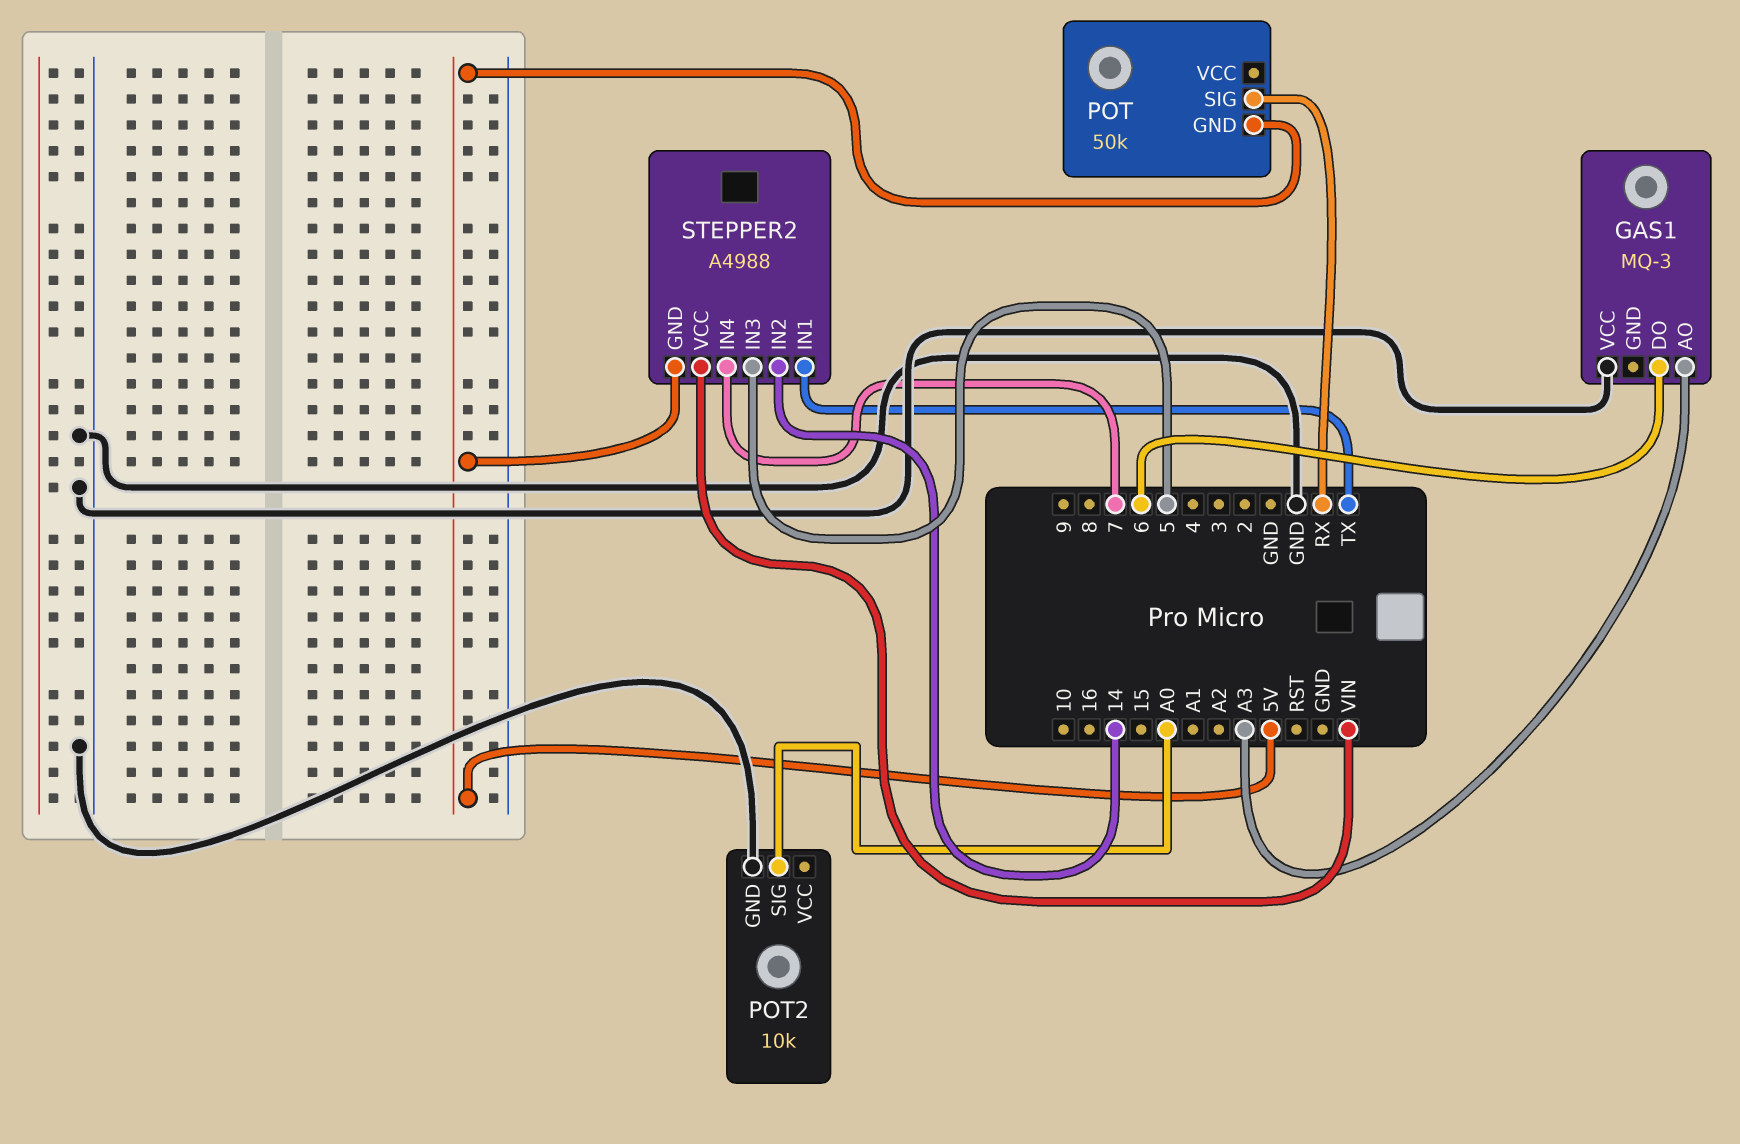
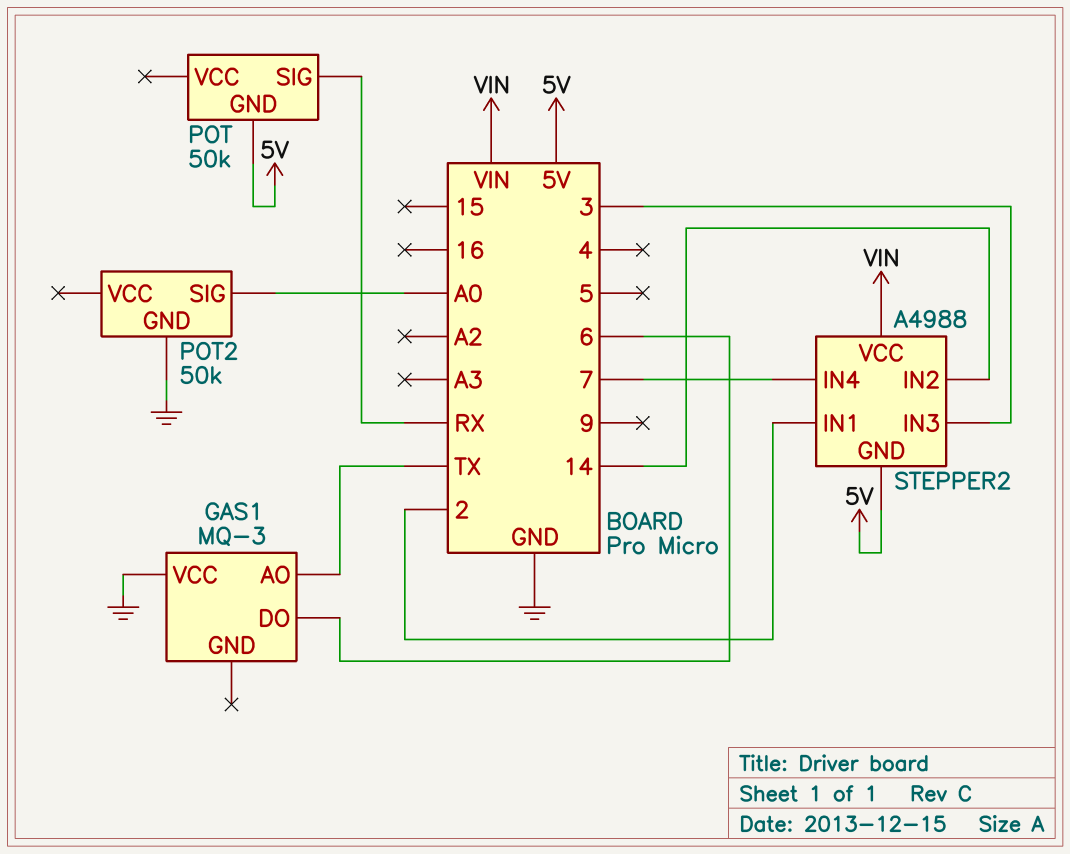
GAS1 pin AO: A3 -> TX
POT2: 10k -> 50k
STEPPER2 pin IN1: TX -> 2
STEPPER2 pin IN3: 5 -> 3

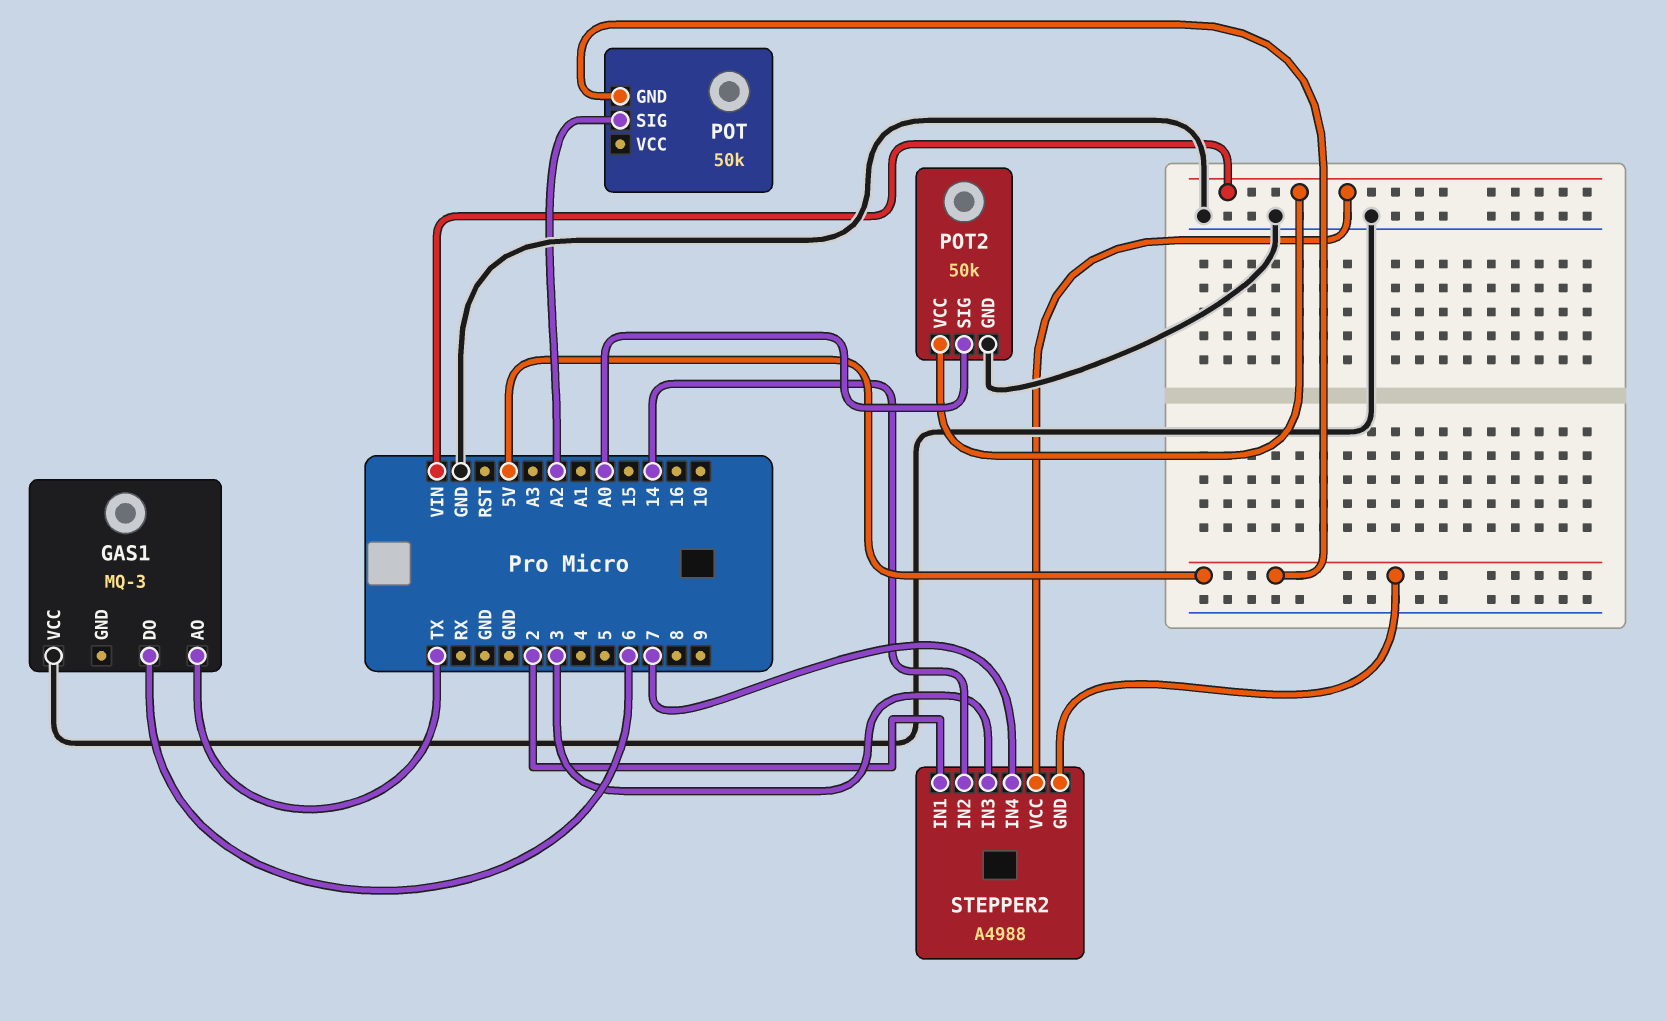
POT pin SIG: RX -> A2
POT2 pin VCC: none -> VIN

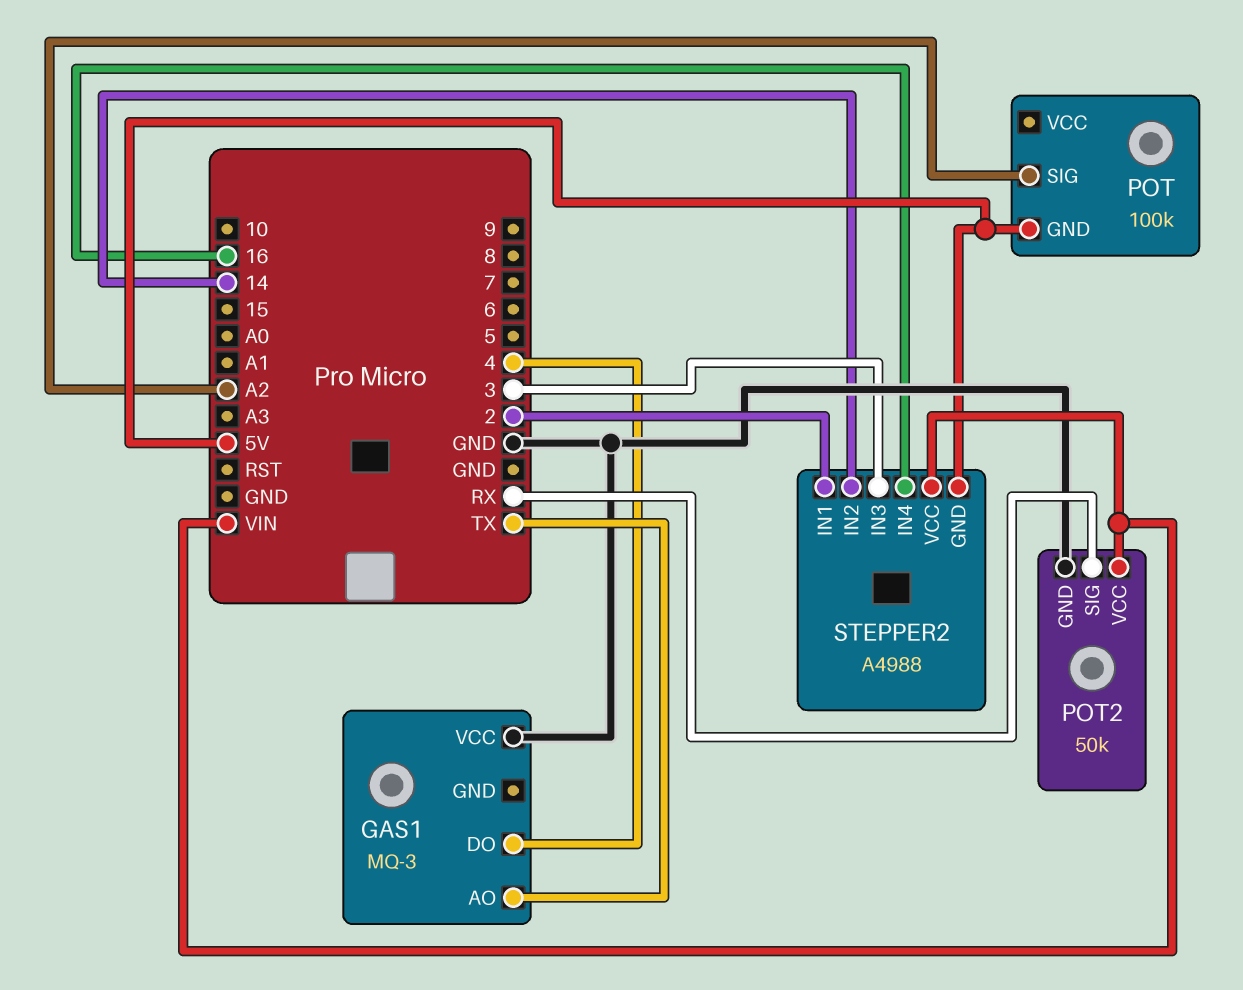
GAS1 pin DO: 6 -> 4
POT: 50k -> 100k
POT2 pin SIG: A0 -> RX
STEPPER2 pin IN4: 7 -> 16

